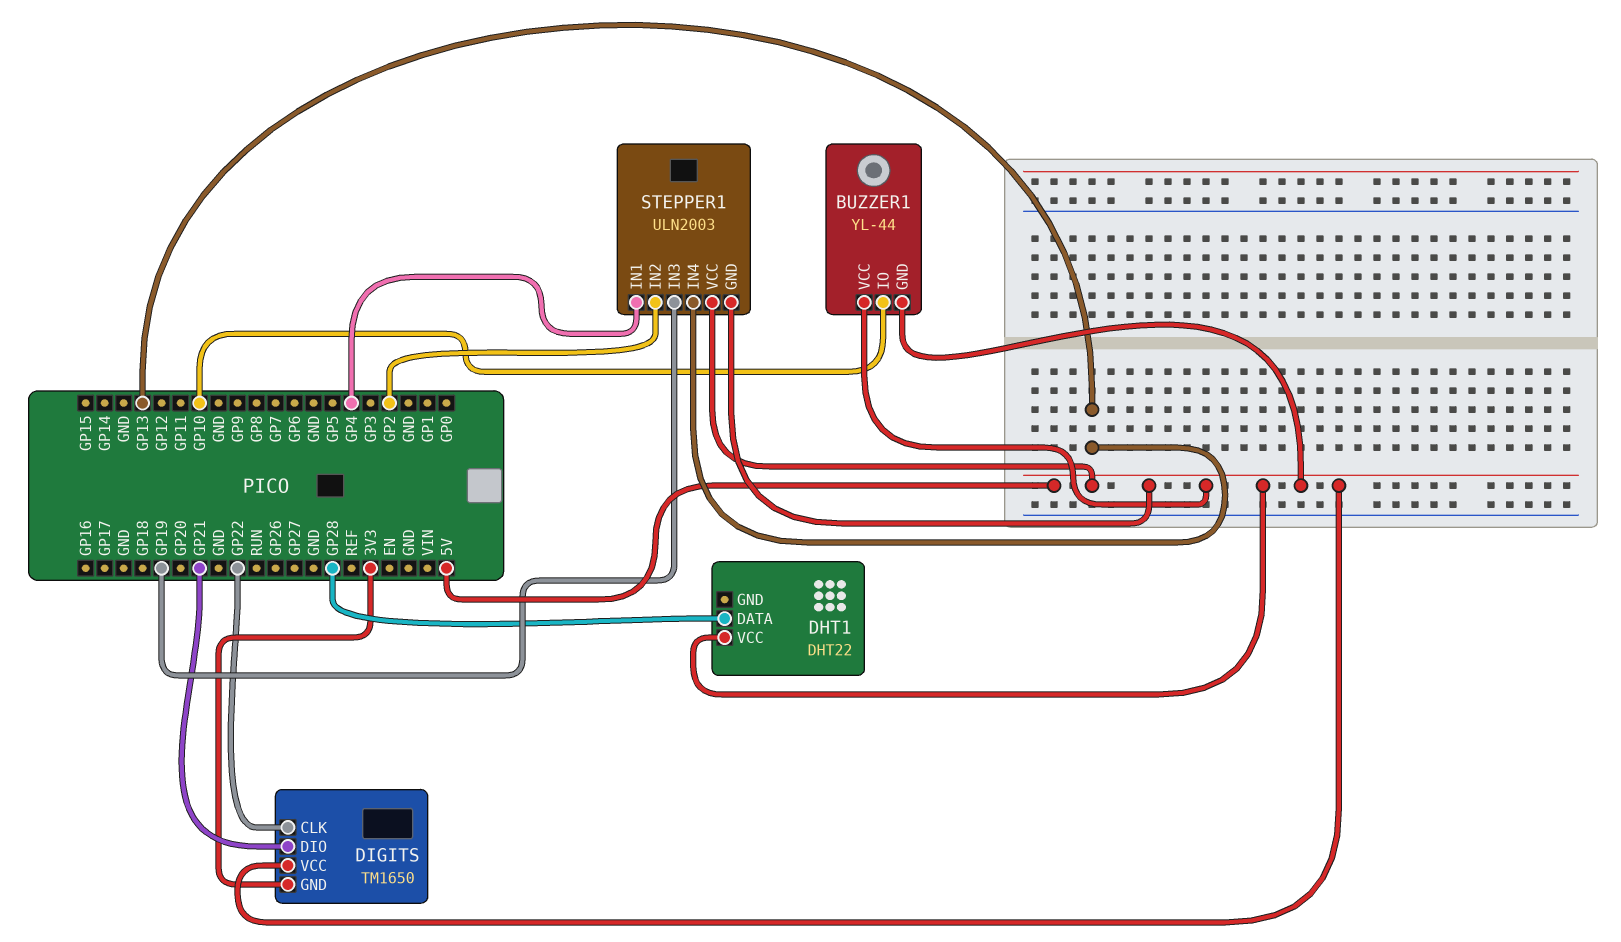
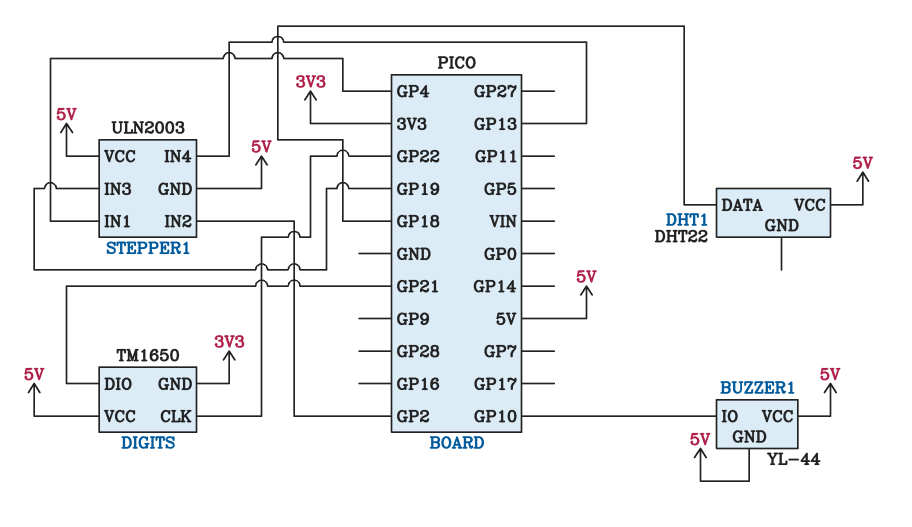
DHT1 pin DATA: GP28 -> GP18

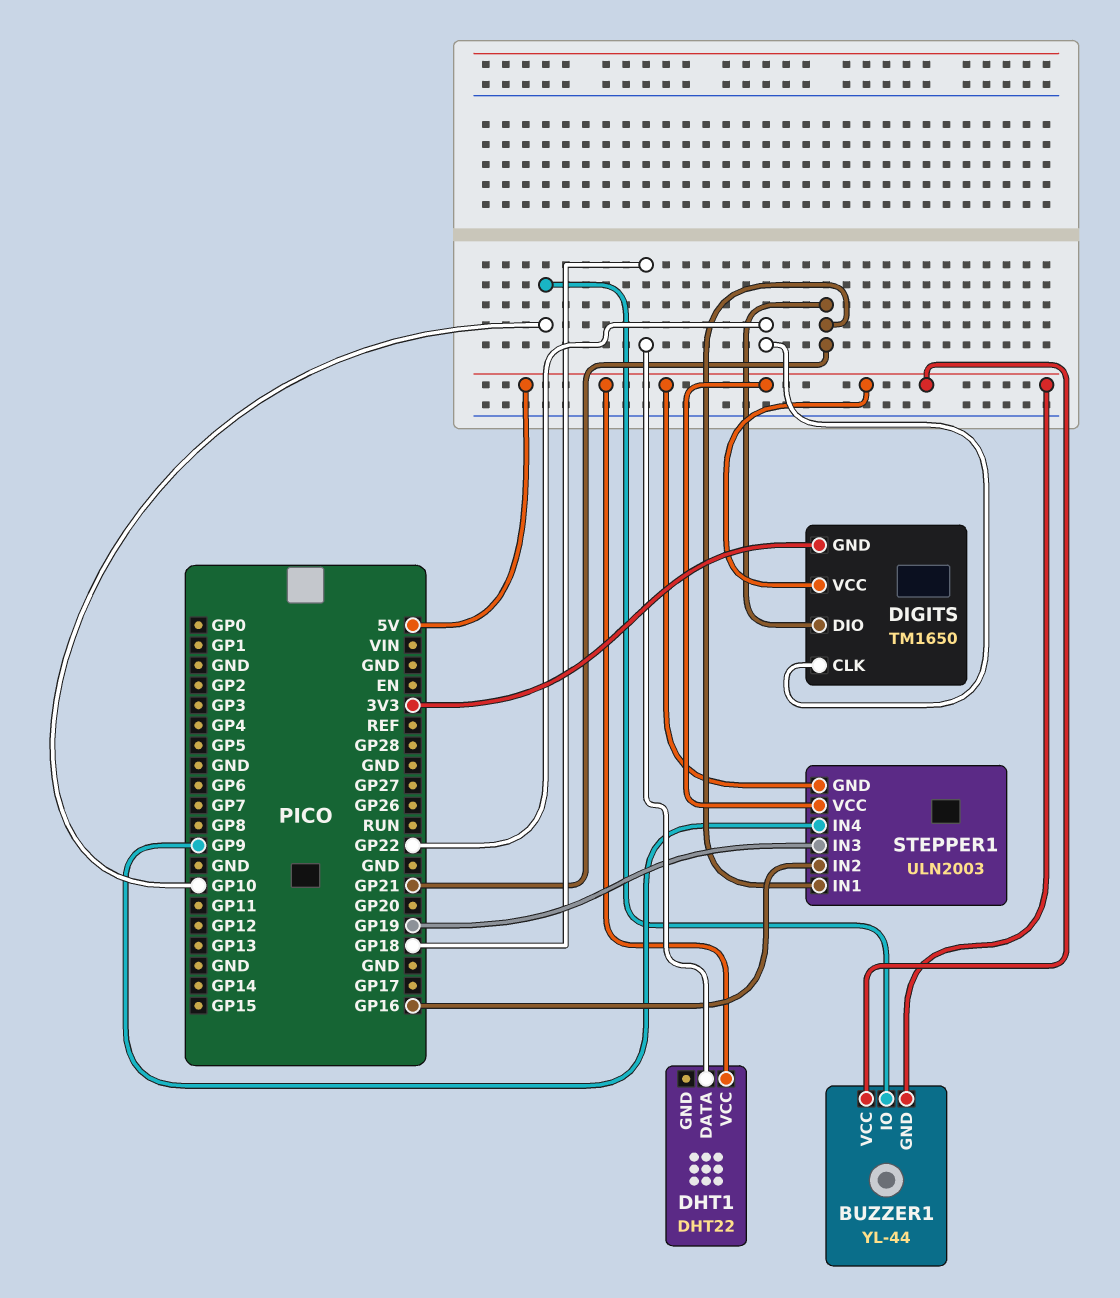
STEPPER1 pin IN1: GP4 -> GP21
STEPPER1 pin IN2: GP2 -> GP16
STEPPER1 pin IN4: GP13 -> GP9

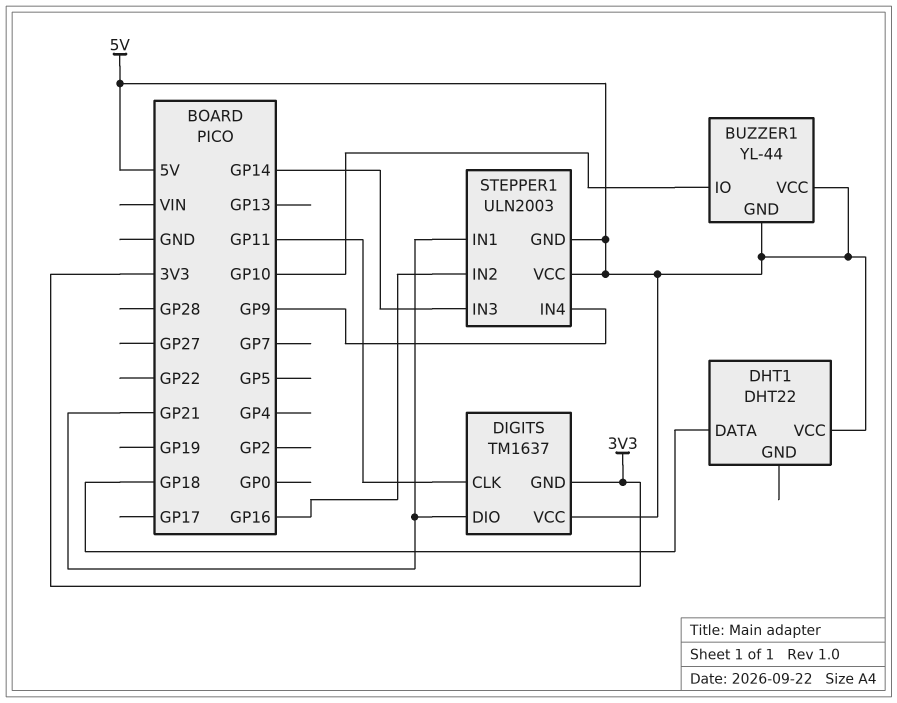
DIGITS: TM1650 -> TM1637
DIGITS pin CLK: GP22 -> GP11
STEPPER1 pin IN3: GP19 -> GP14

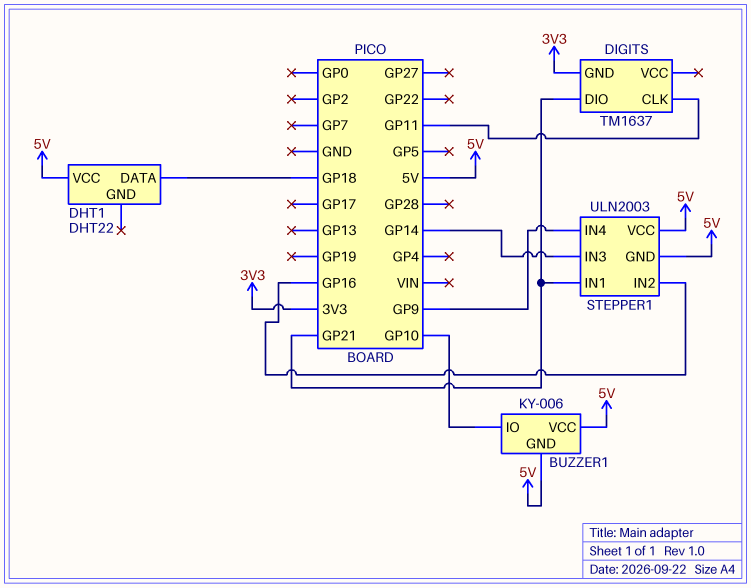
BUZZER1: YL-44 -> KY-006
DIGITS pin VCC: 5V -> none

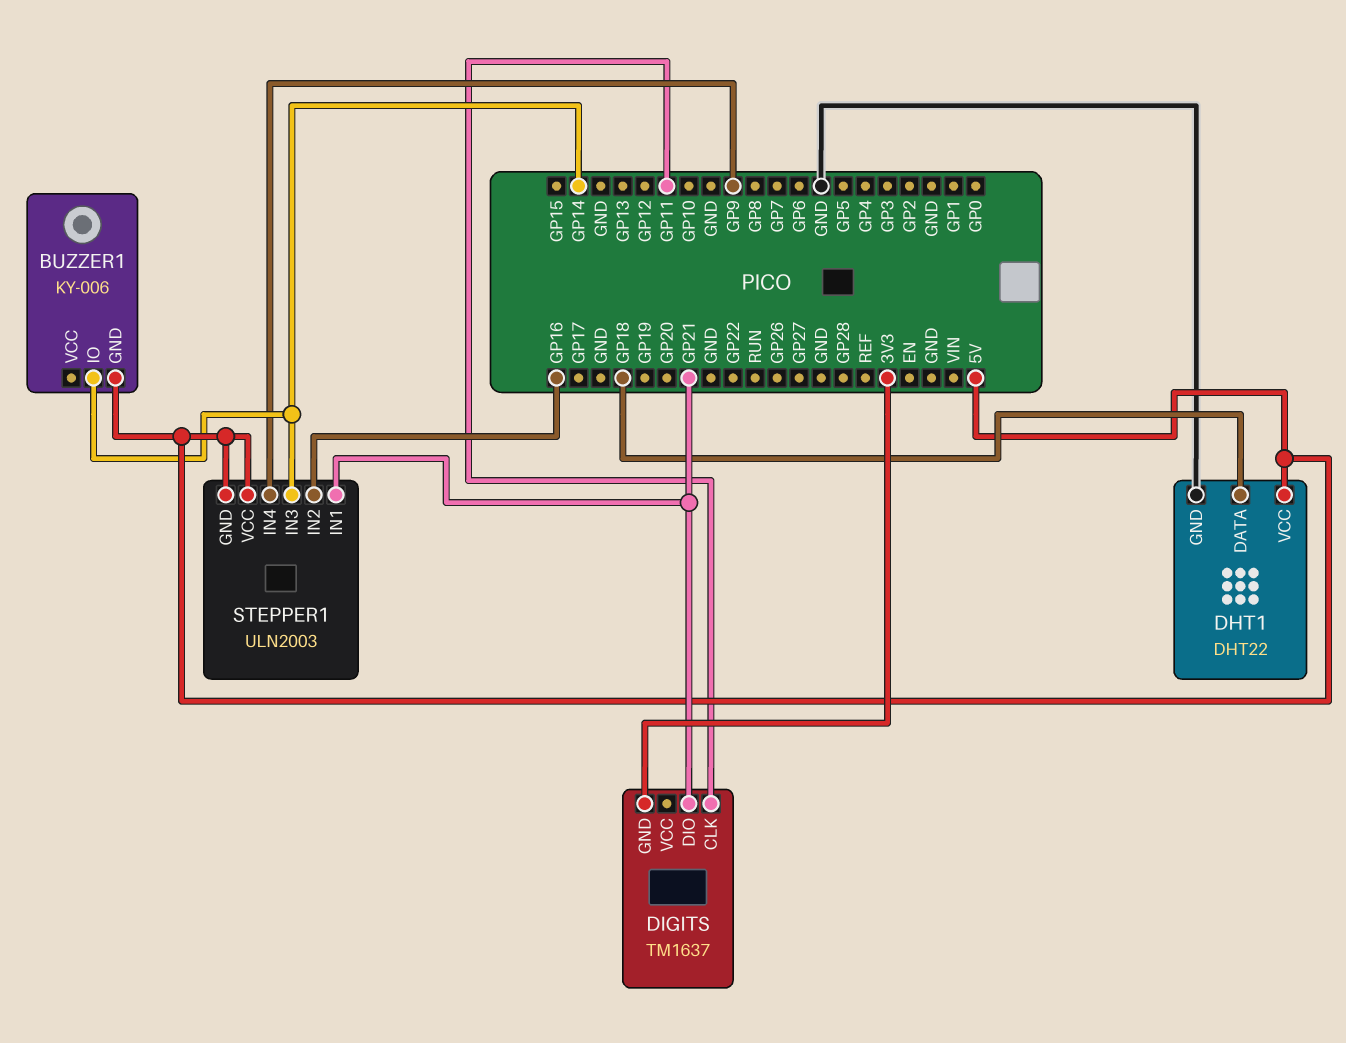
BUZZER1 pin IO: GP10 -> GP14
BUZZER1 pin VCC: 5V -> none
DHT1 pin GND: none -> GND

